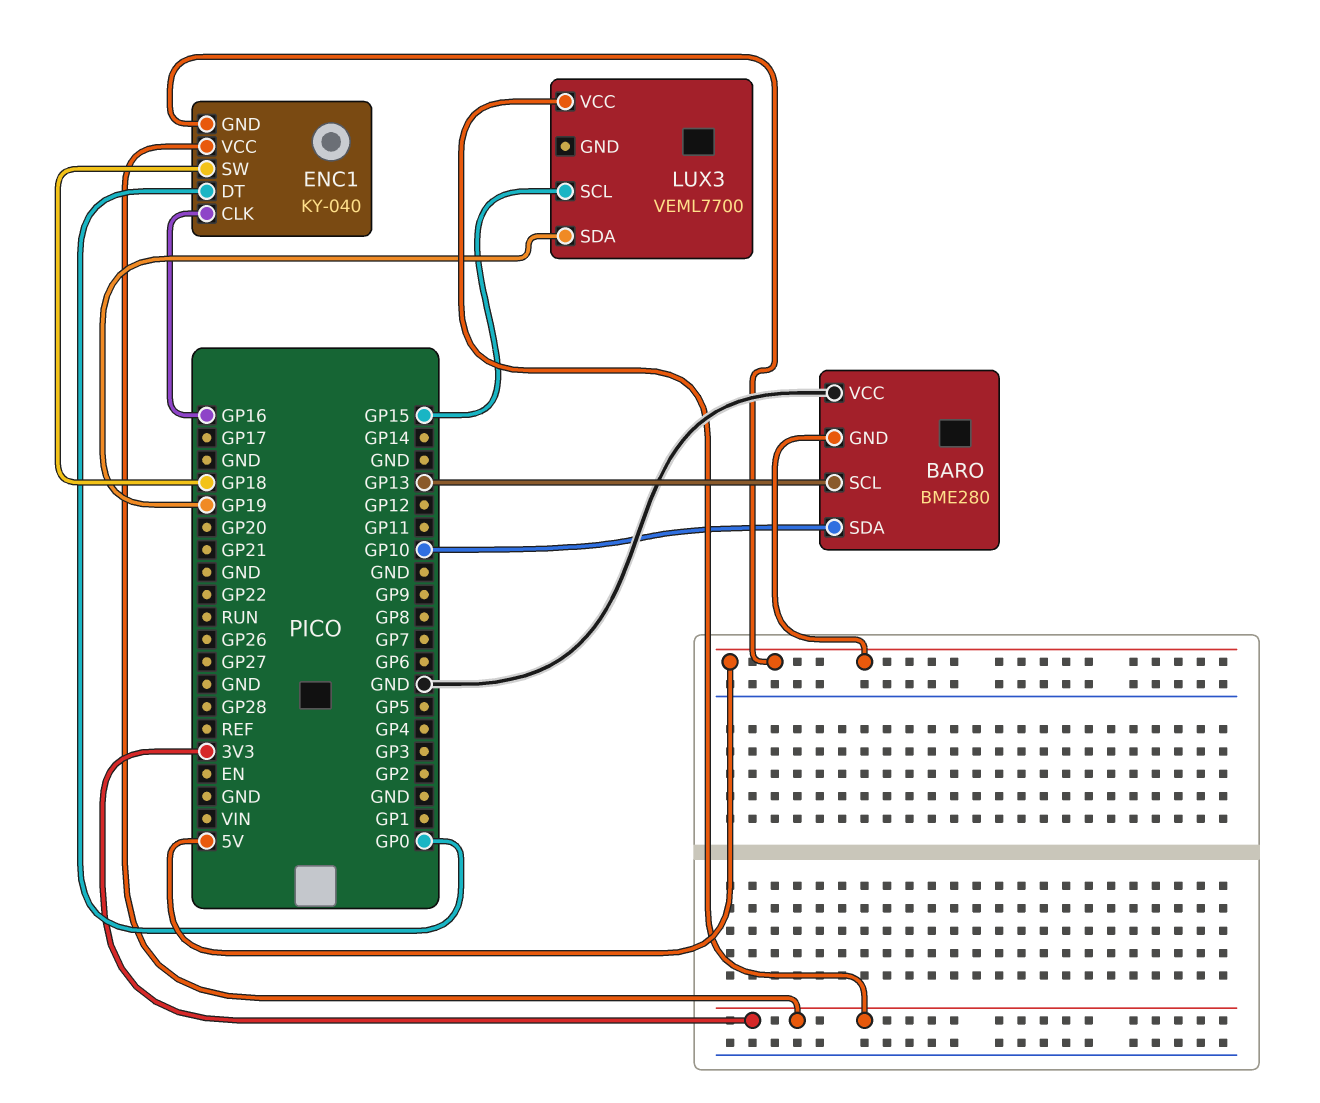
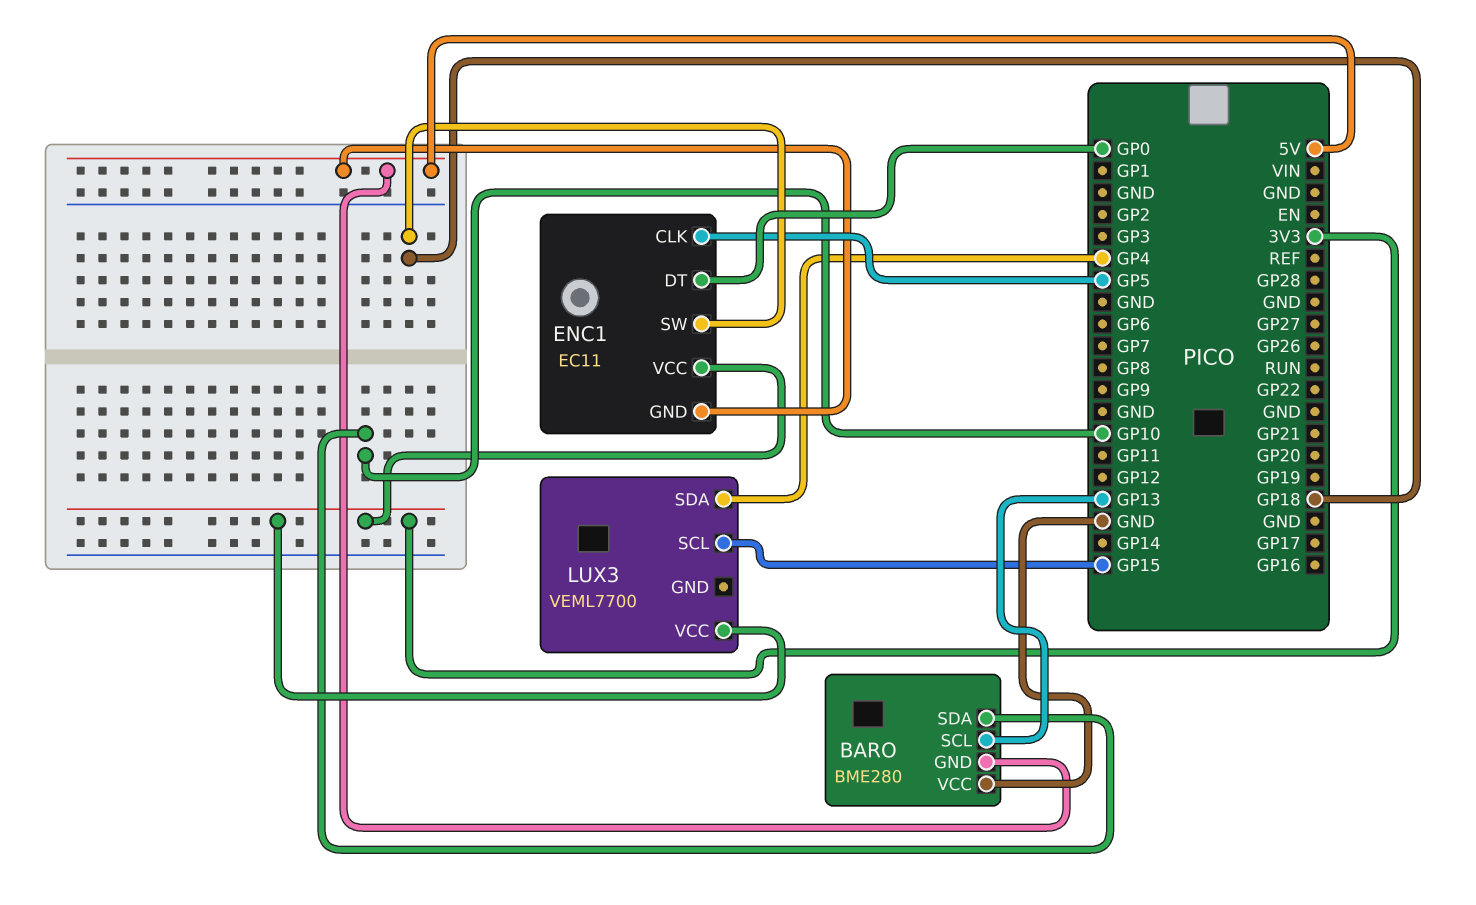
ENC1: KY-040 -> EC11
ENC1 pin CLK: GP16 -> GP5
LUX3 pin SDA: GP19 -> GP4

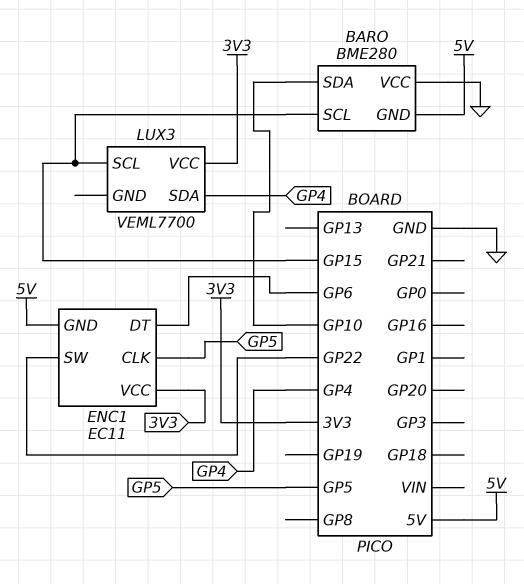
BARO pin SCL: GP13 -> GP15
ENC1 pin DT: GP0 -> GP6
ENC1 pin SW: GP18 -> GP22

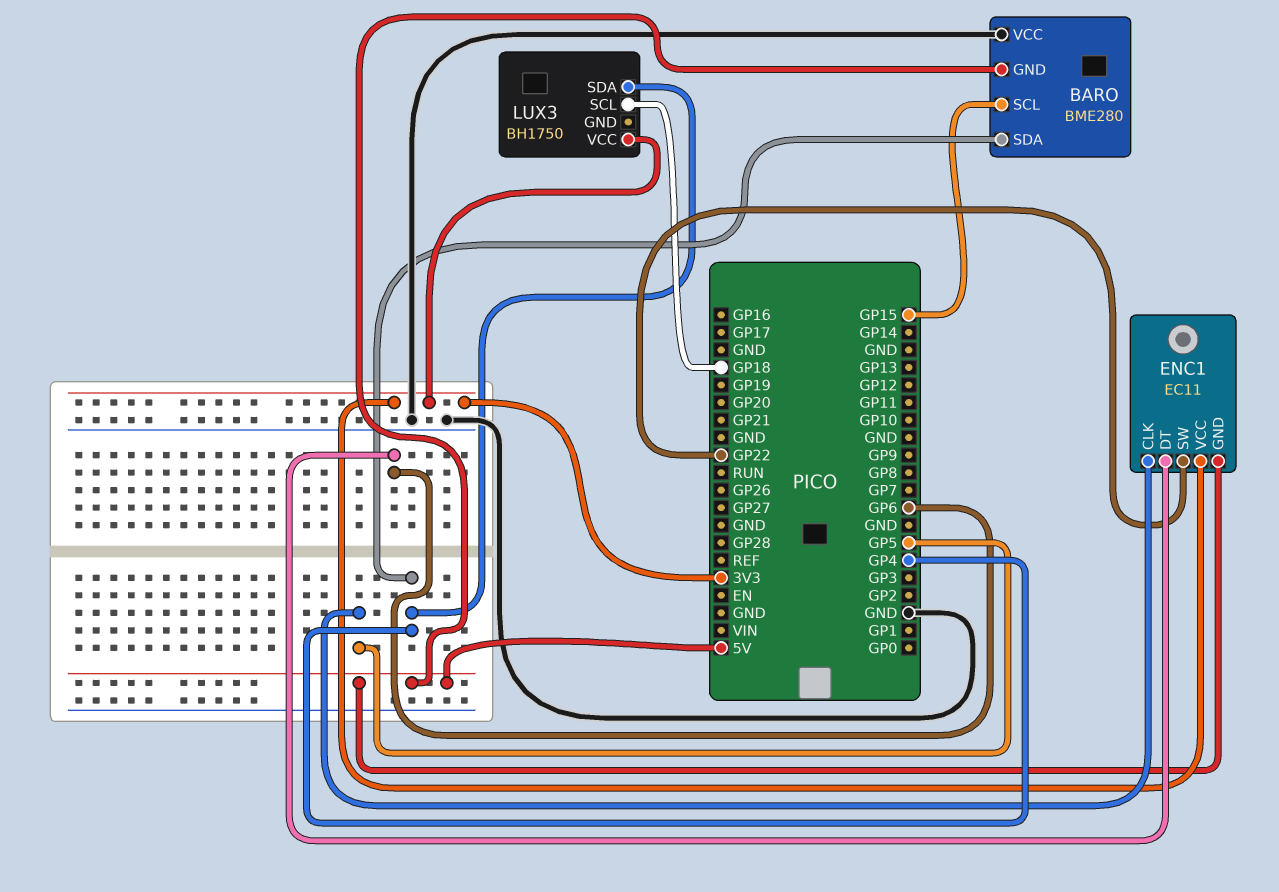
BARO pin SDA: GP10 -> GP4
LUX3: VEML7700 -> BH1750
LUX3 pin SCL: GP15 -> GP18

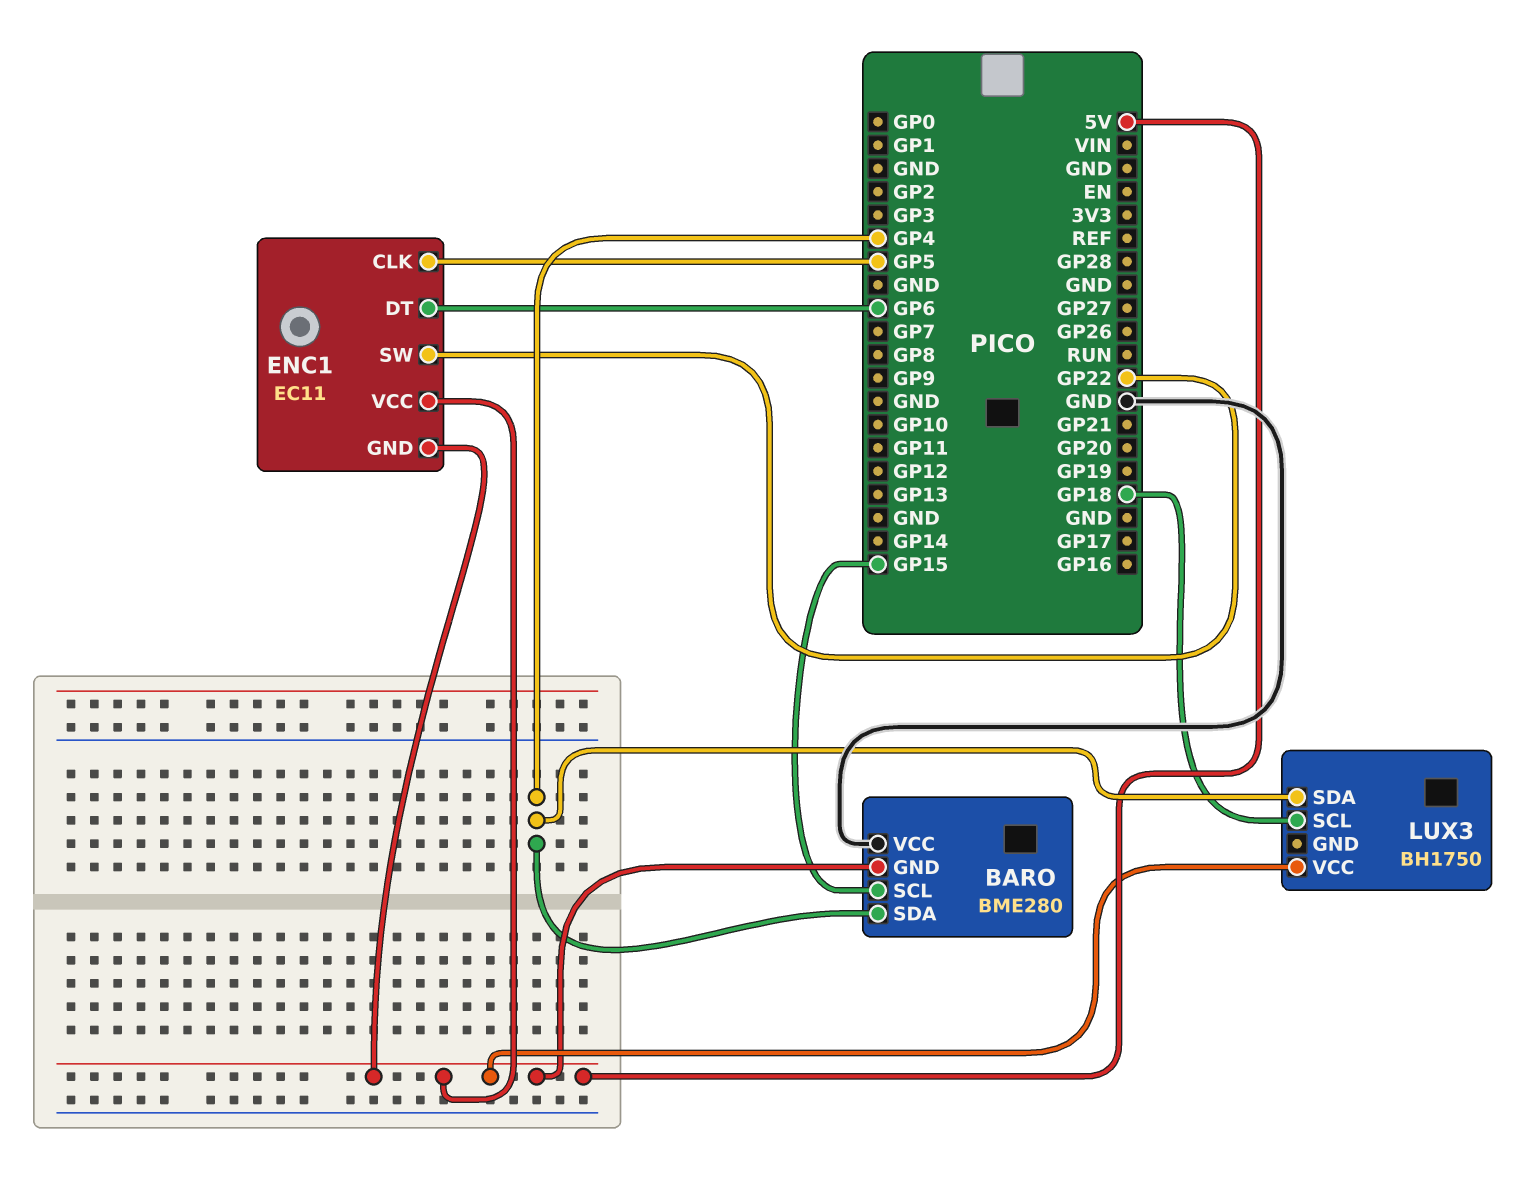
ENC1 pin VCC: 3V3 -> 5V
LUX3 pin VCC: 3V3 -> 5V

